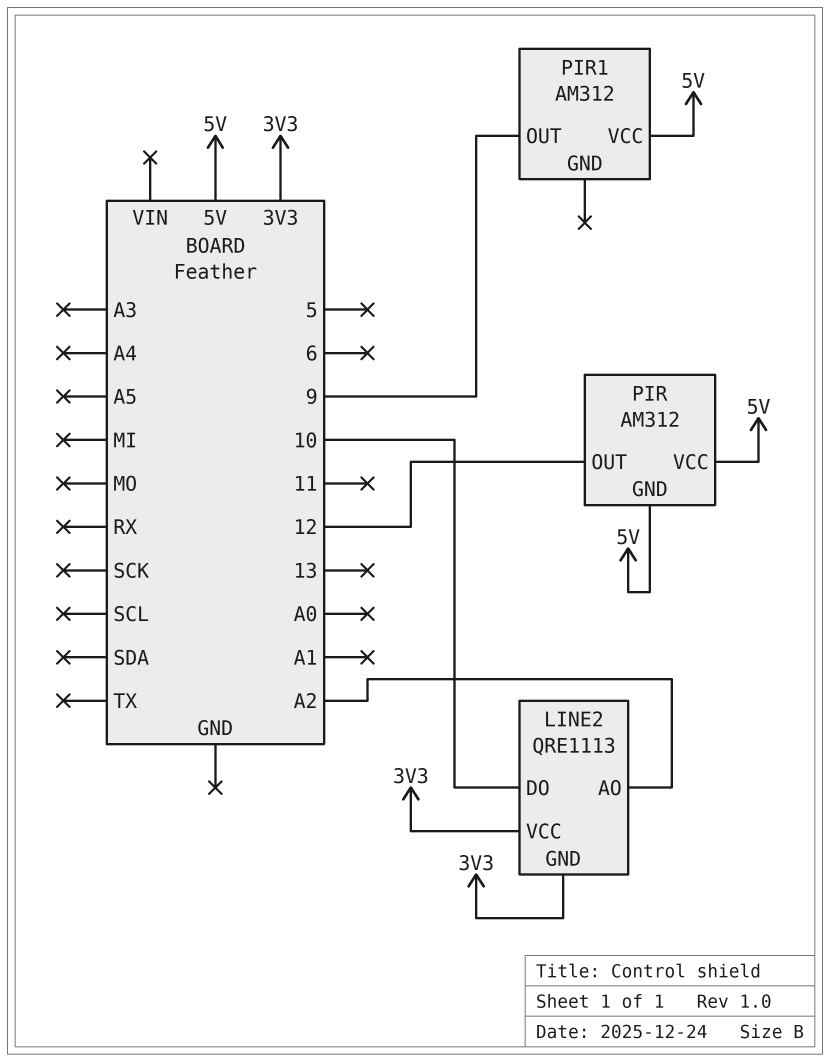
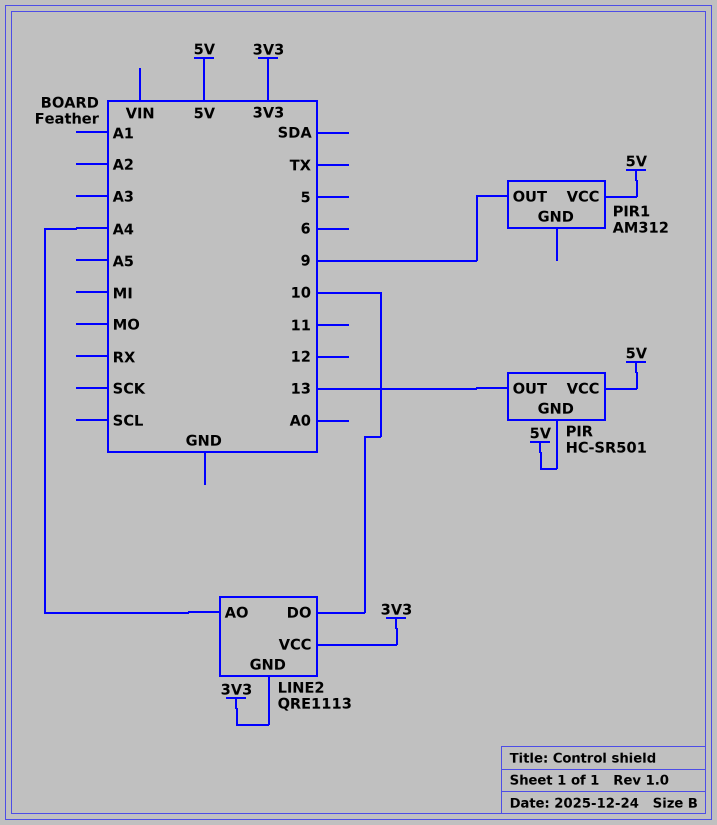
LINE2 pin AO: A2 -> A4
PIR: AM312 -> HC-SR501
PIR pin OUT: 12 -> 13

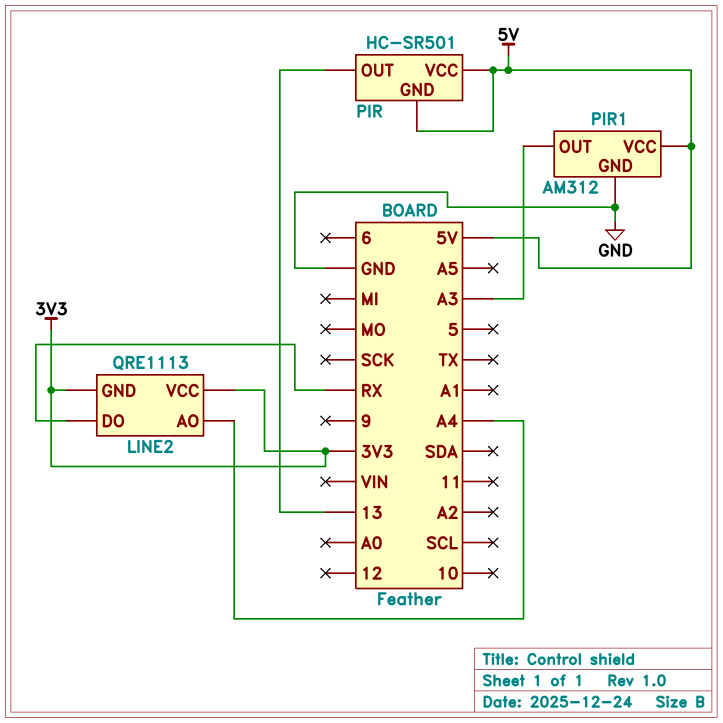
LINE2 pin DO: 10 -> RX
PIR1 pin GND: none -> GND
PIR1 pin OUT: 9 -> A3

